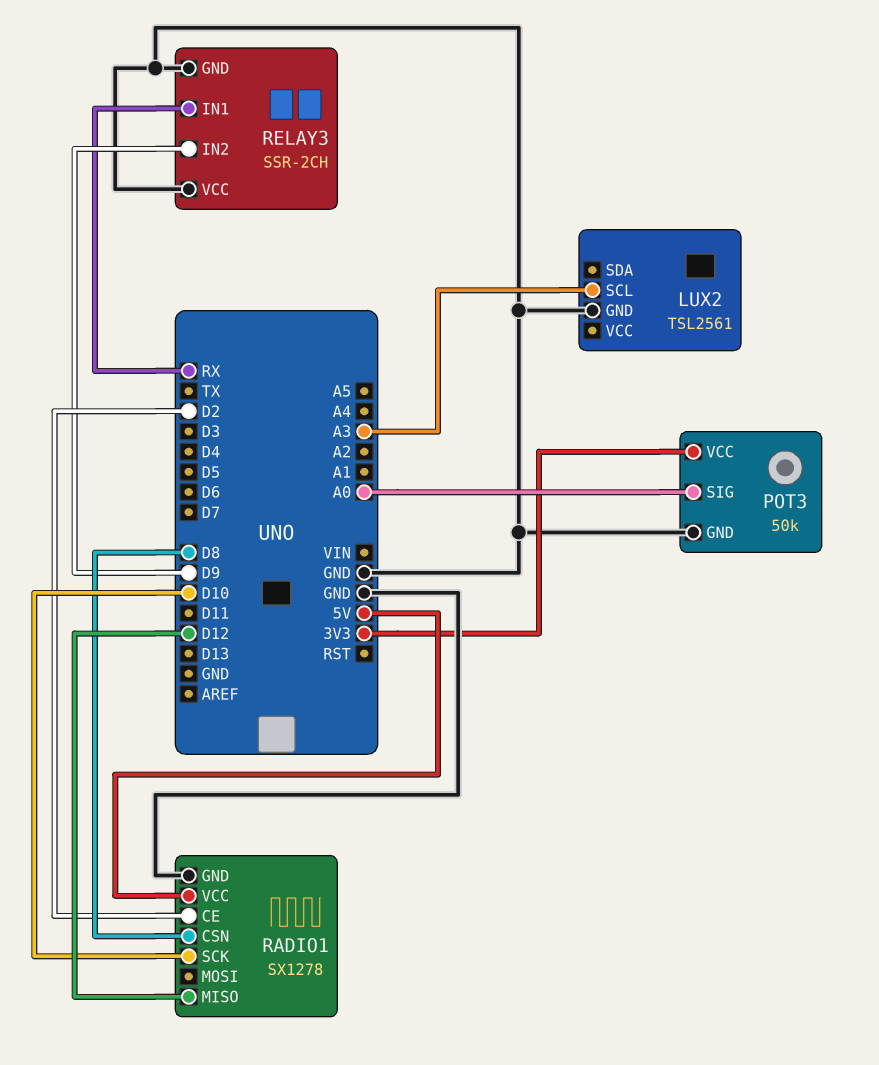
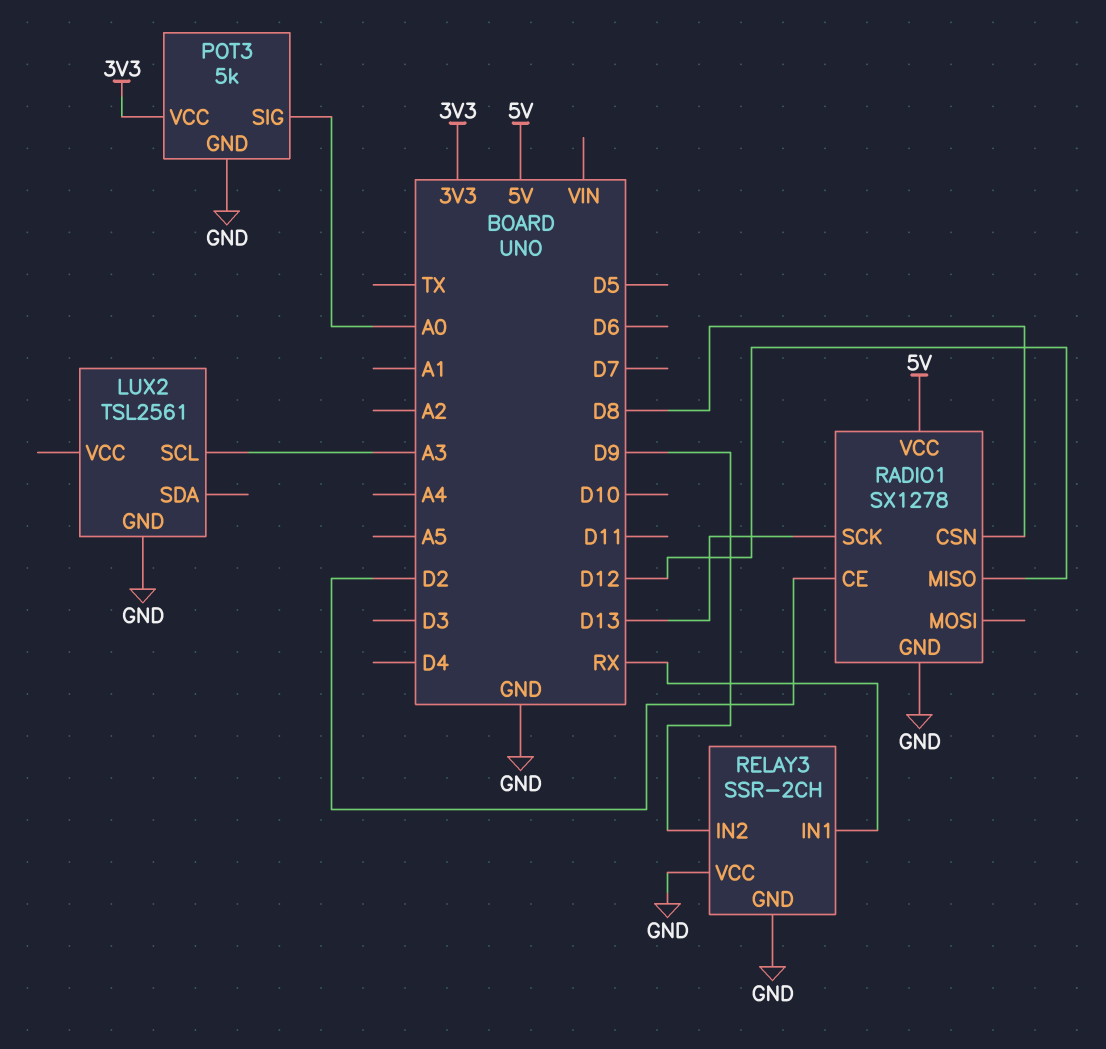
POT3: 50k -> 5k
RADIO1 pin SCK: D10 -> D13

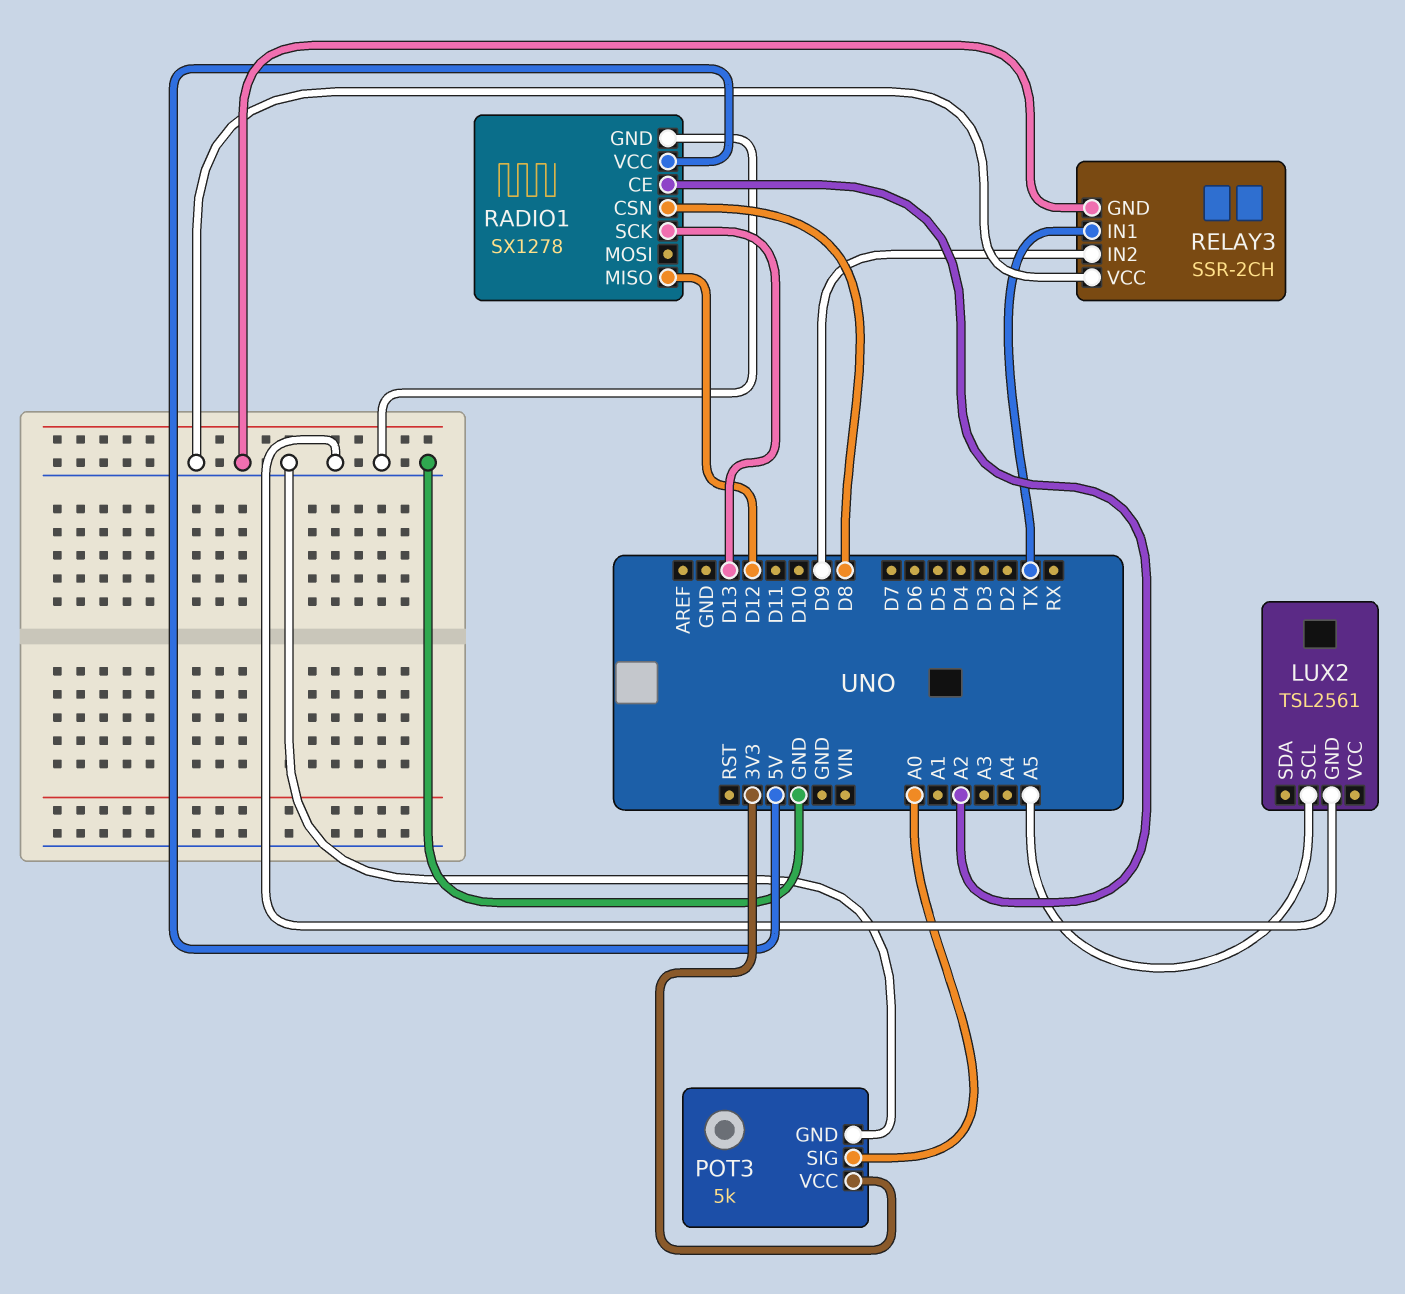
LUX2 pin SCL: A3 -> A5
RADIO1 pin CE: D2 -> A2
RELAY3 pin IN1: RX -> TX

